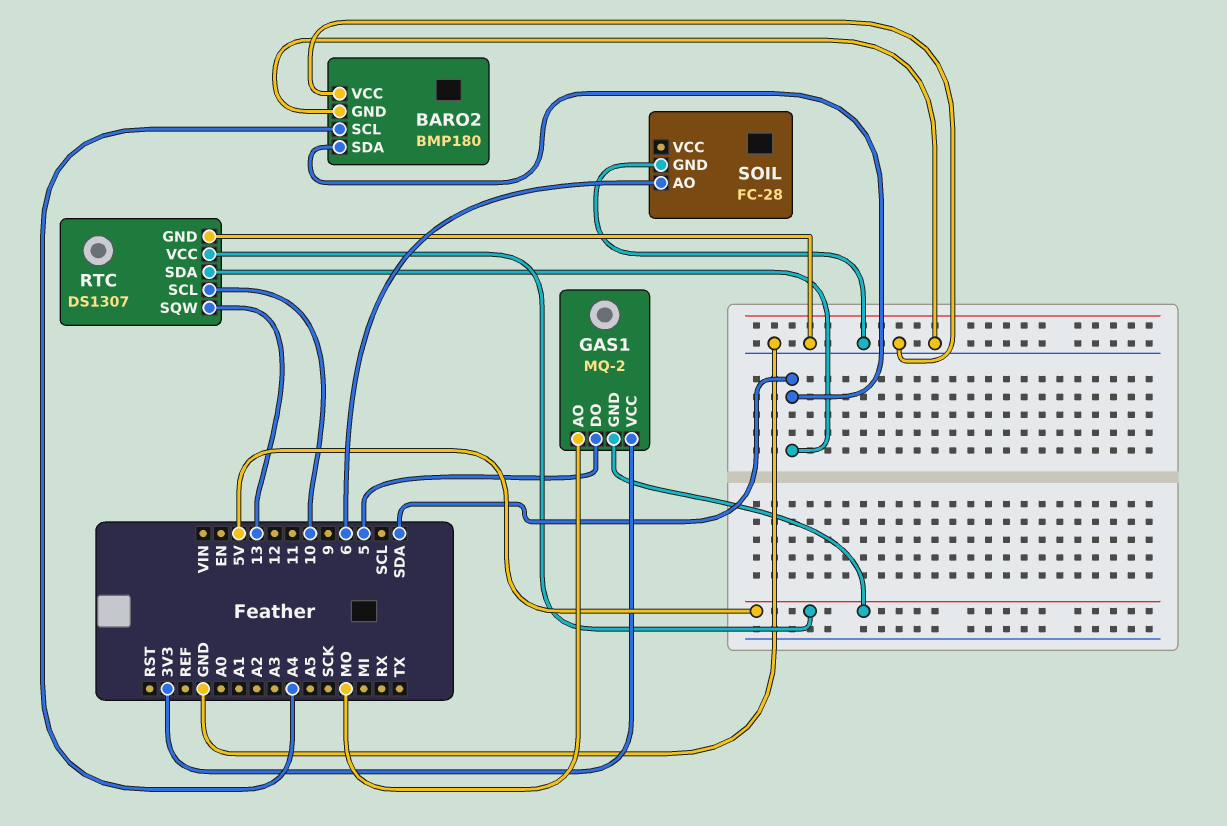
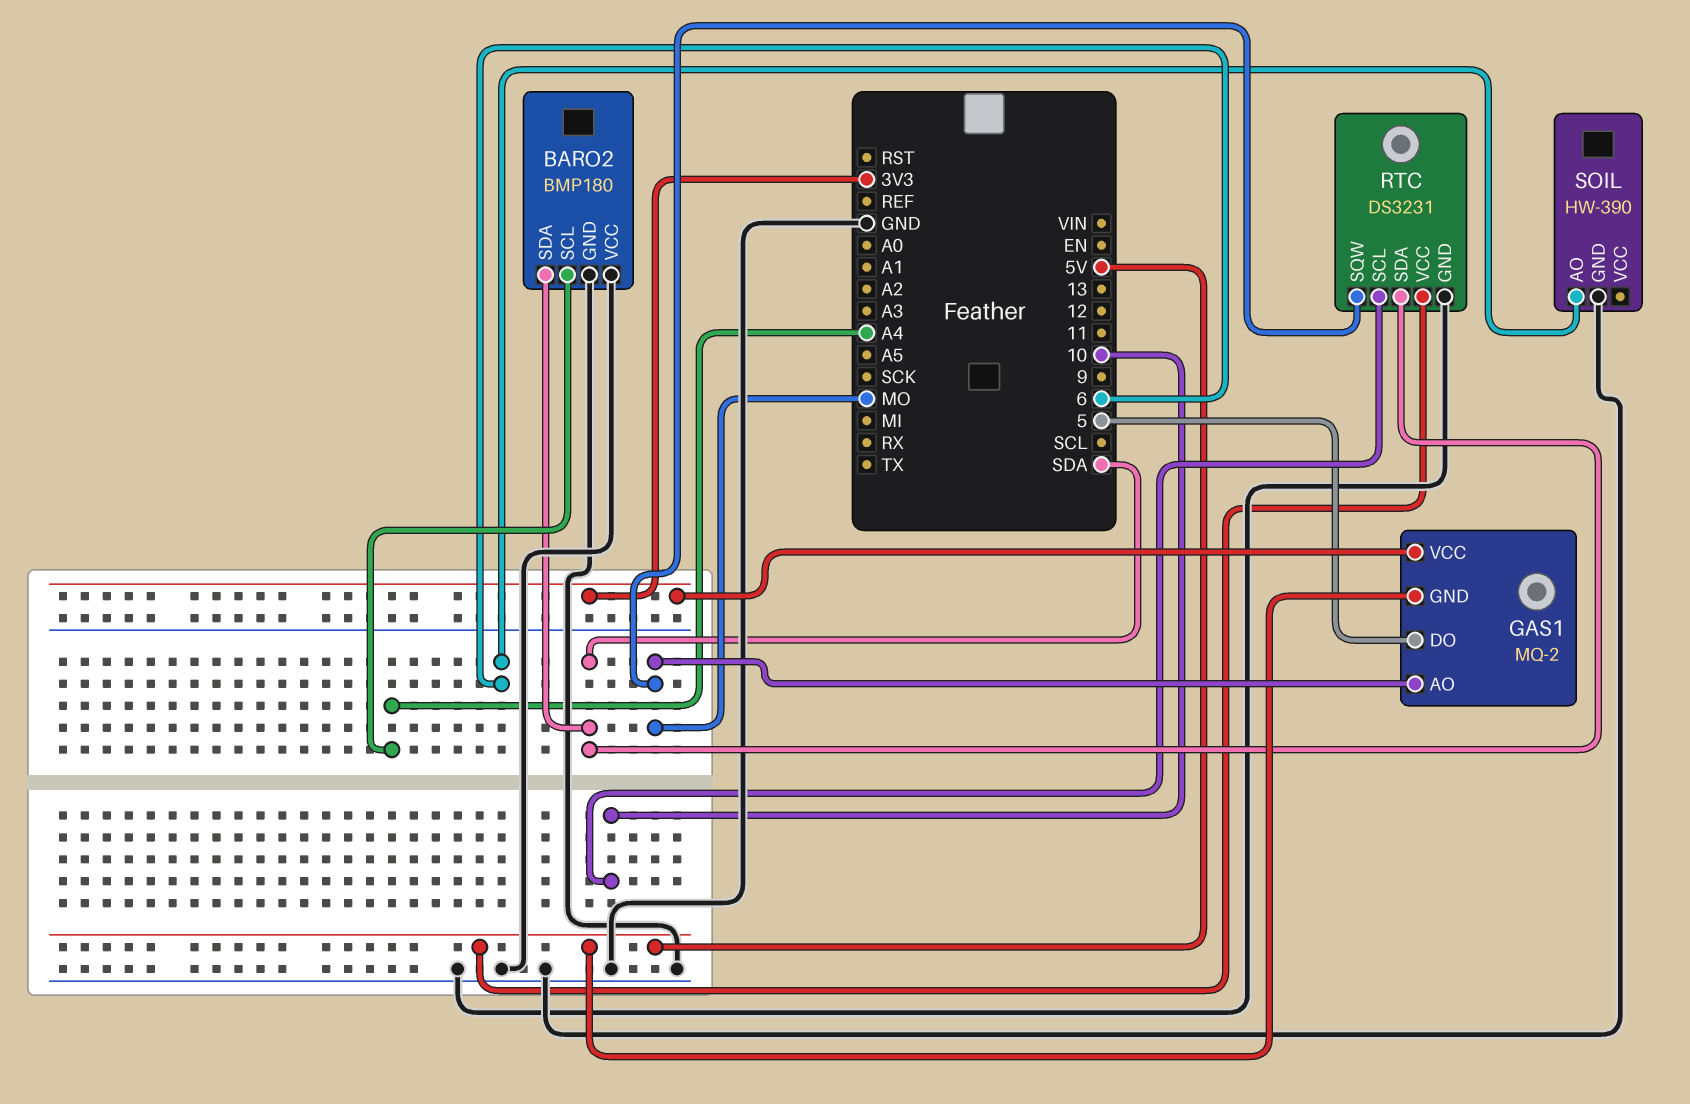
RTC: DS1307 -> DS3231
RTC pin SQW: 13 -> MO
SOIL: FC-28 -> HW-390

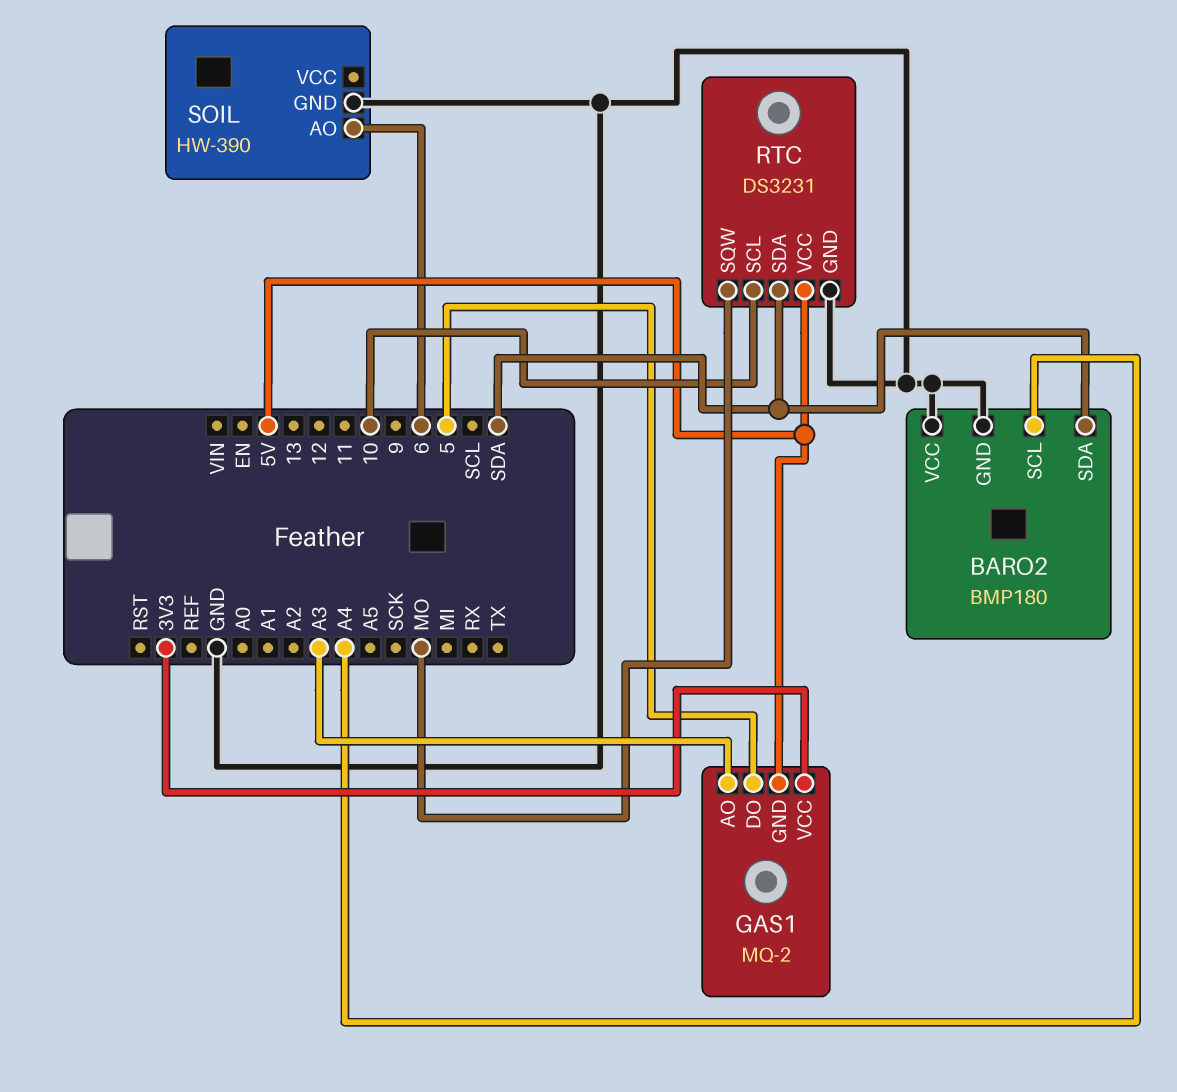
GAS1 pin AO: MO -> A3

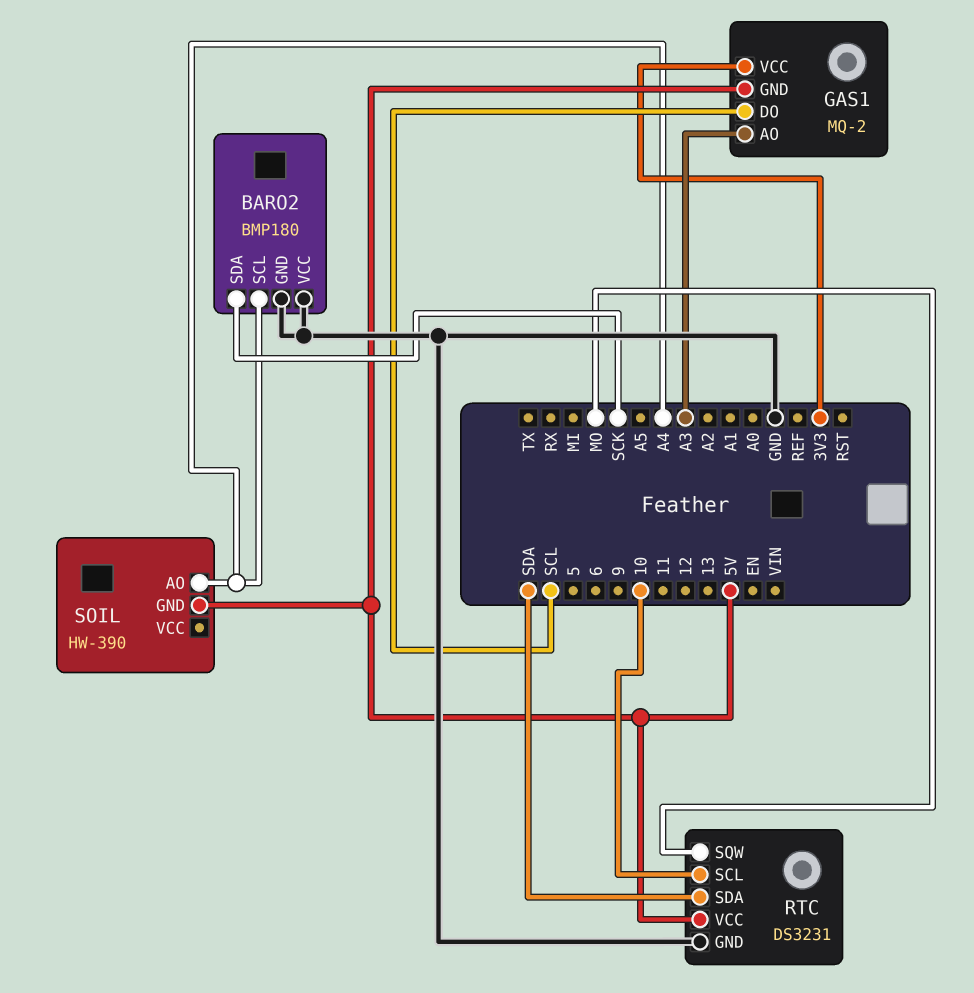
BARO2 pin SDA: SDA -> SCK
GAS1 pin DO: 5 -> SCL
SOIL pin AO: 6 -> A4
SOIL pin GND: GND -> 5V

